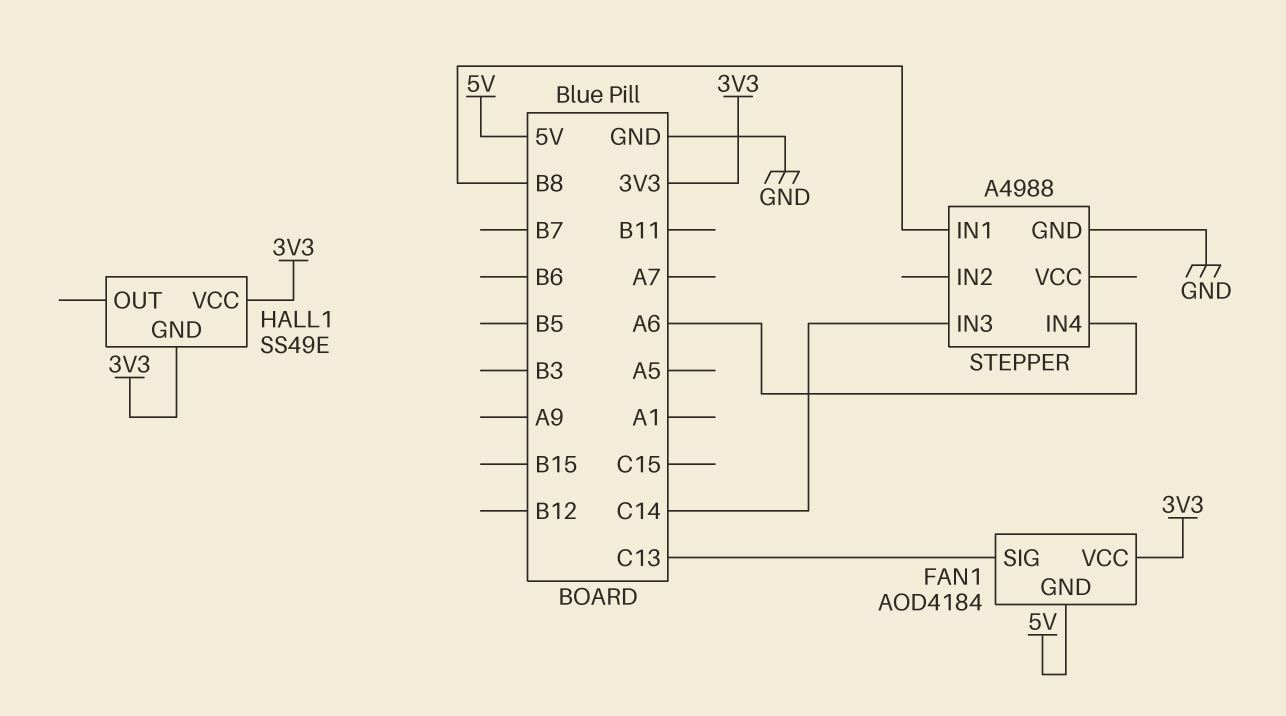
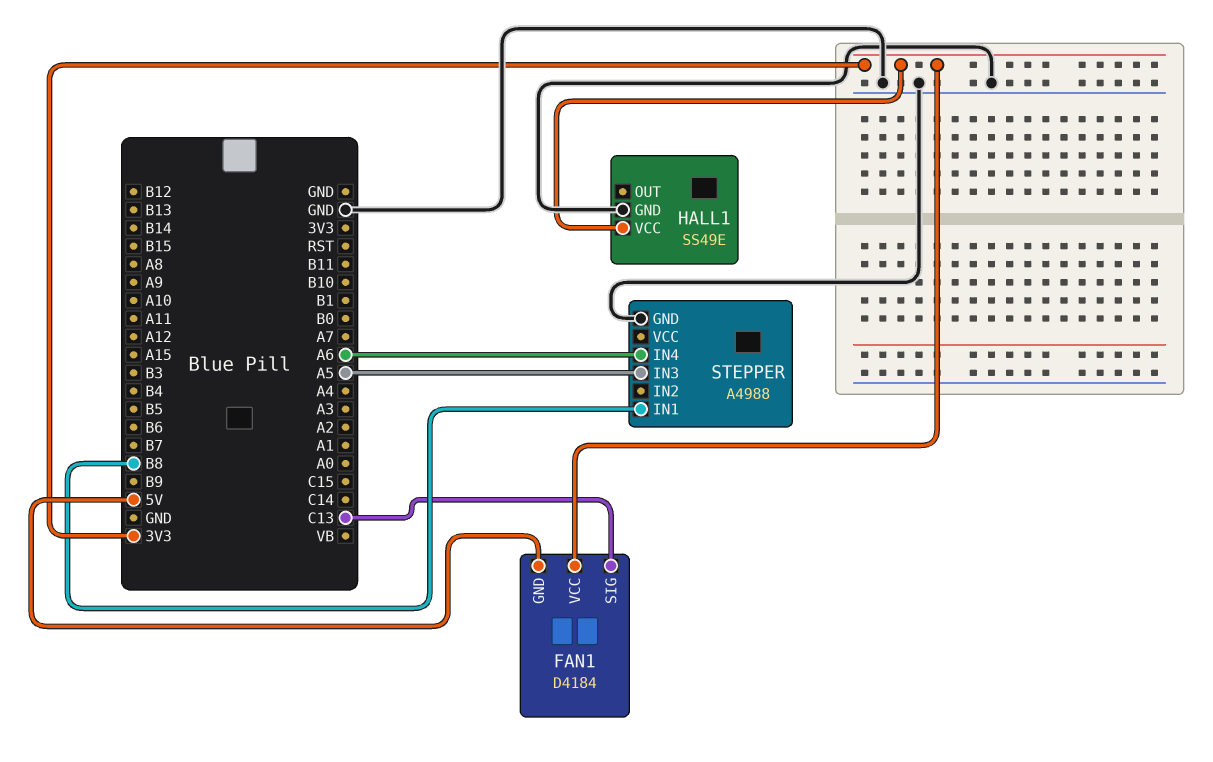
FAN1: AOD4184 -> D4184
HALL1 pin GND: 3V3 -> GND
STEPPER pin IN3: C14 -> A5

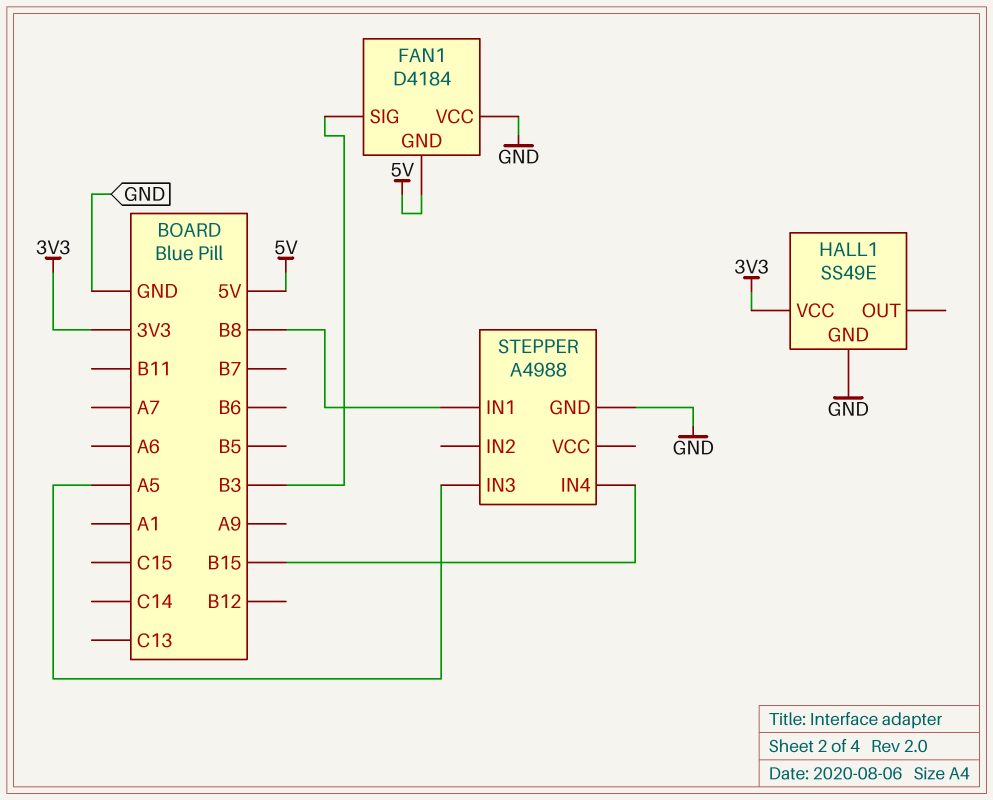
FAN1 pin SIG: C13 -> B3
FAN1 pin VCC: 3V3 -> GND
STEPPER pin IN4: A6 -> B15

